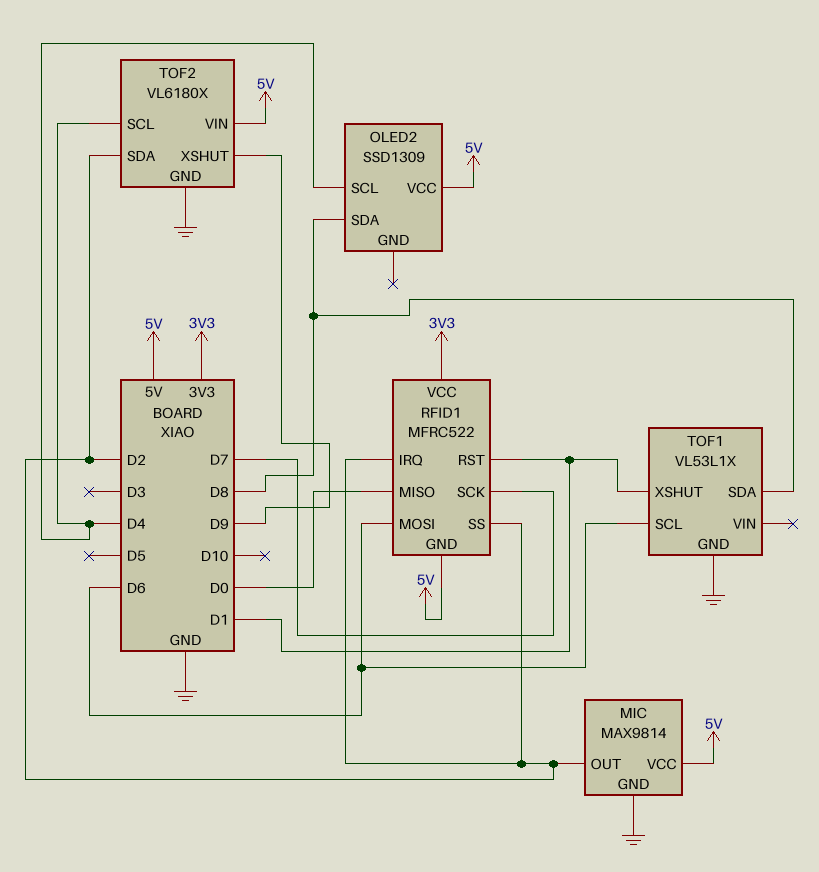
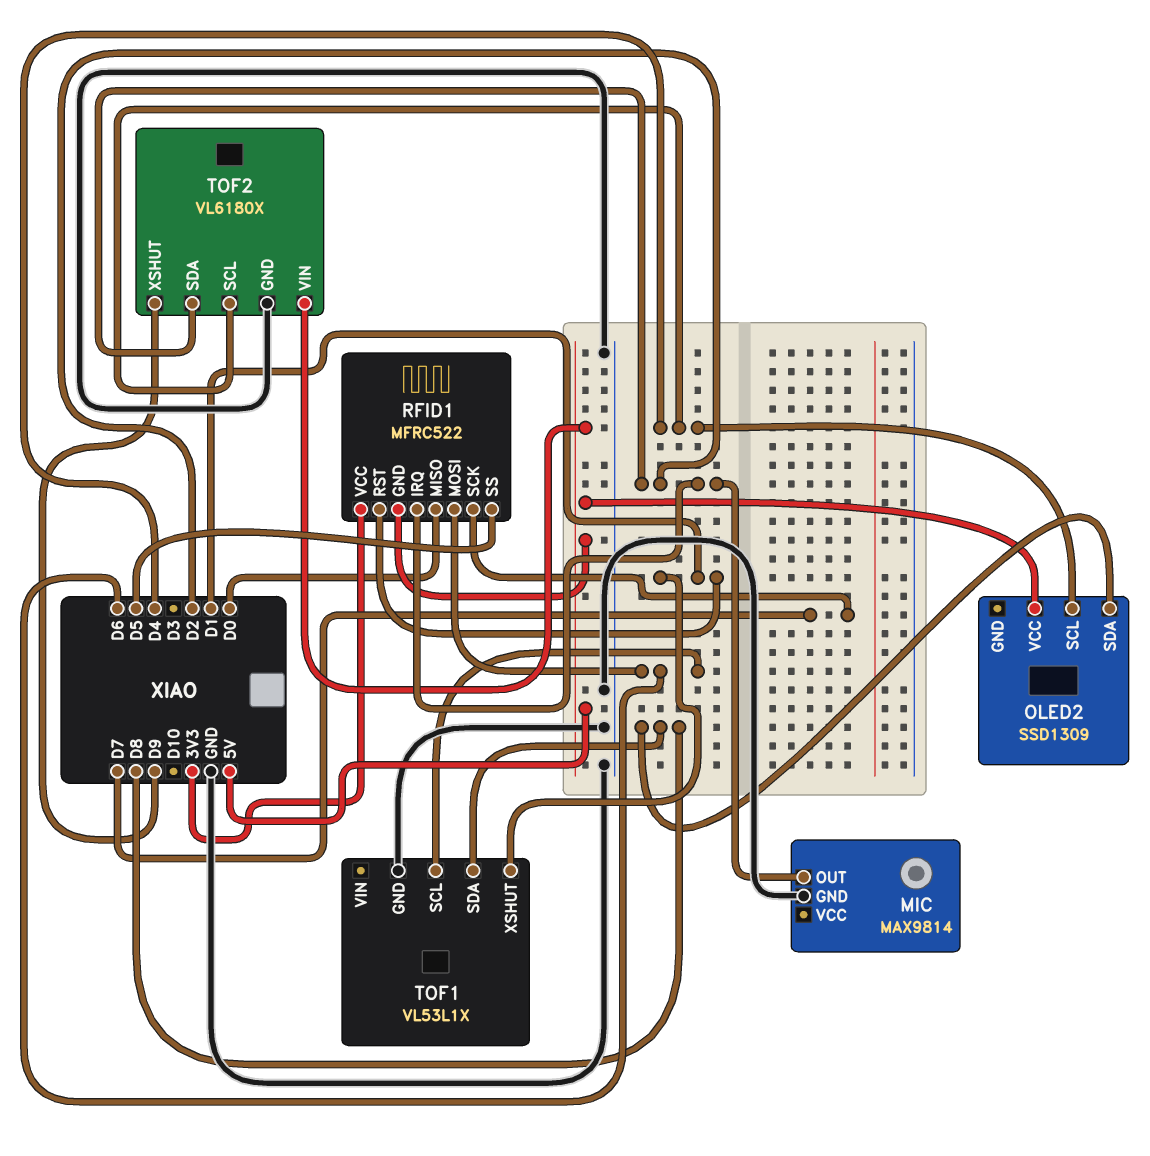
MIC pin VCC: 5V -> none
RFID1 pin SS: D2 -> D5

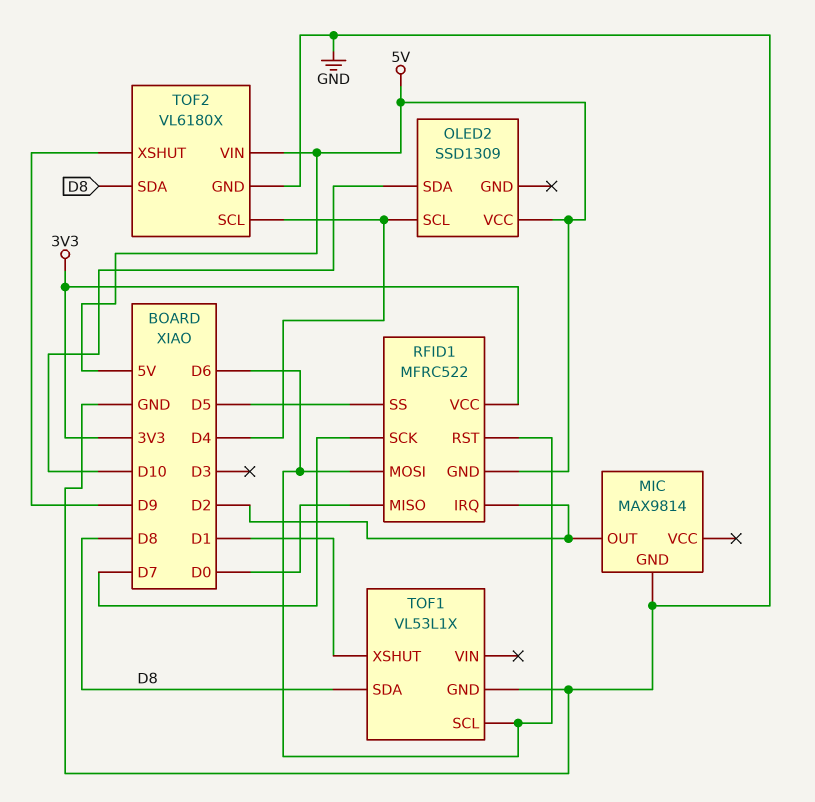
OLED2 pin SDA: D8 -> D10
RFID1 pin RST: D1 -> D6
TOF2 pin SDA: D2 -> D8

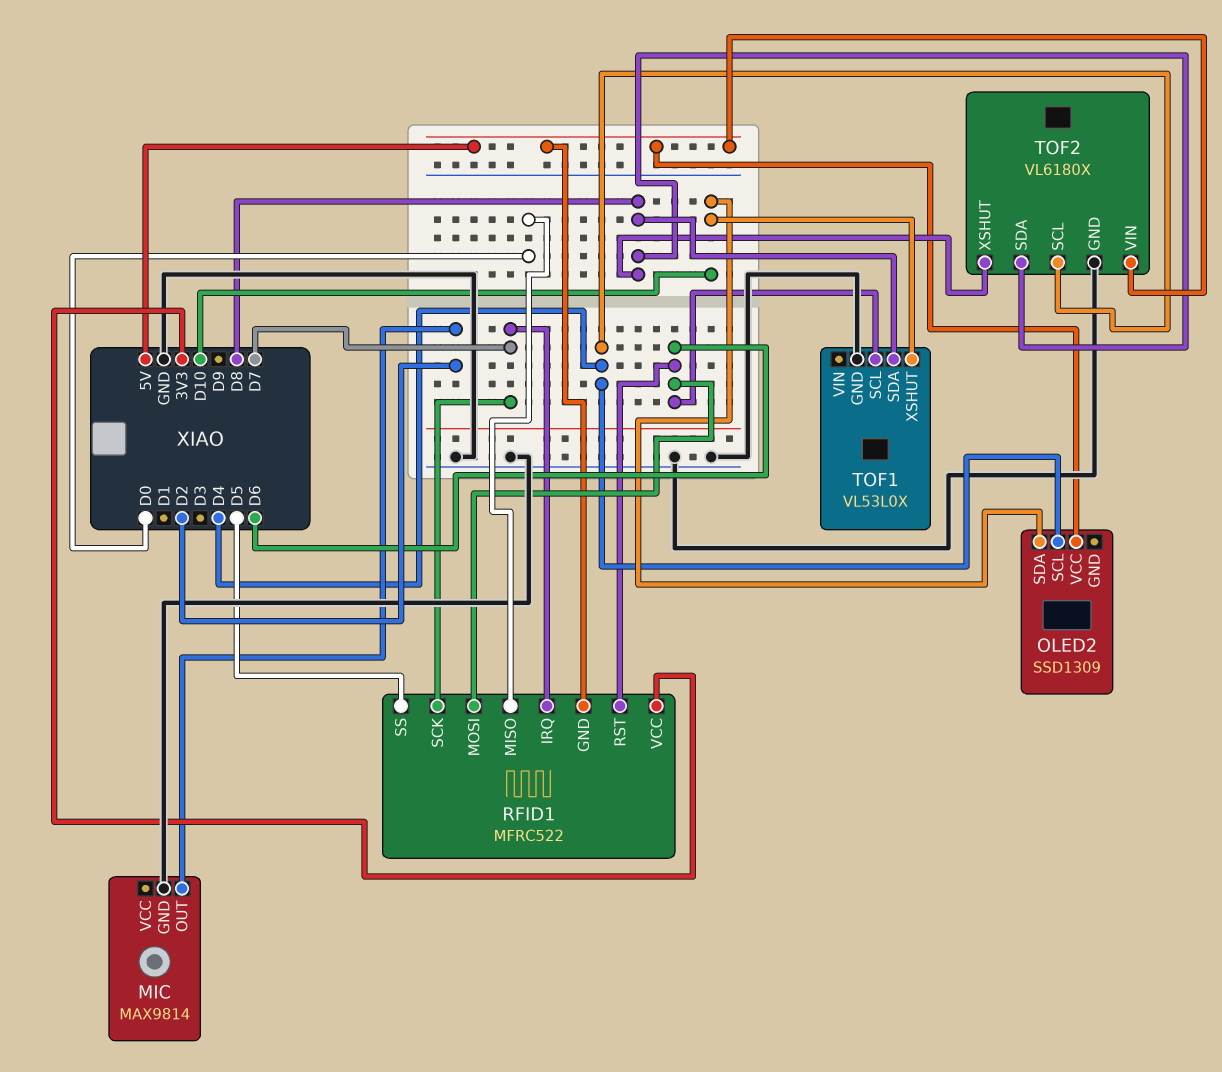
RFID1 pin IRQ: D2 -> D7
TOF1: VL53L1X -> VL53L0X
TOF1 pin XSHUT: D1 -> D10
TOF2 pin XSHUT: D9 -> D8

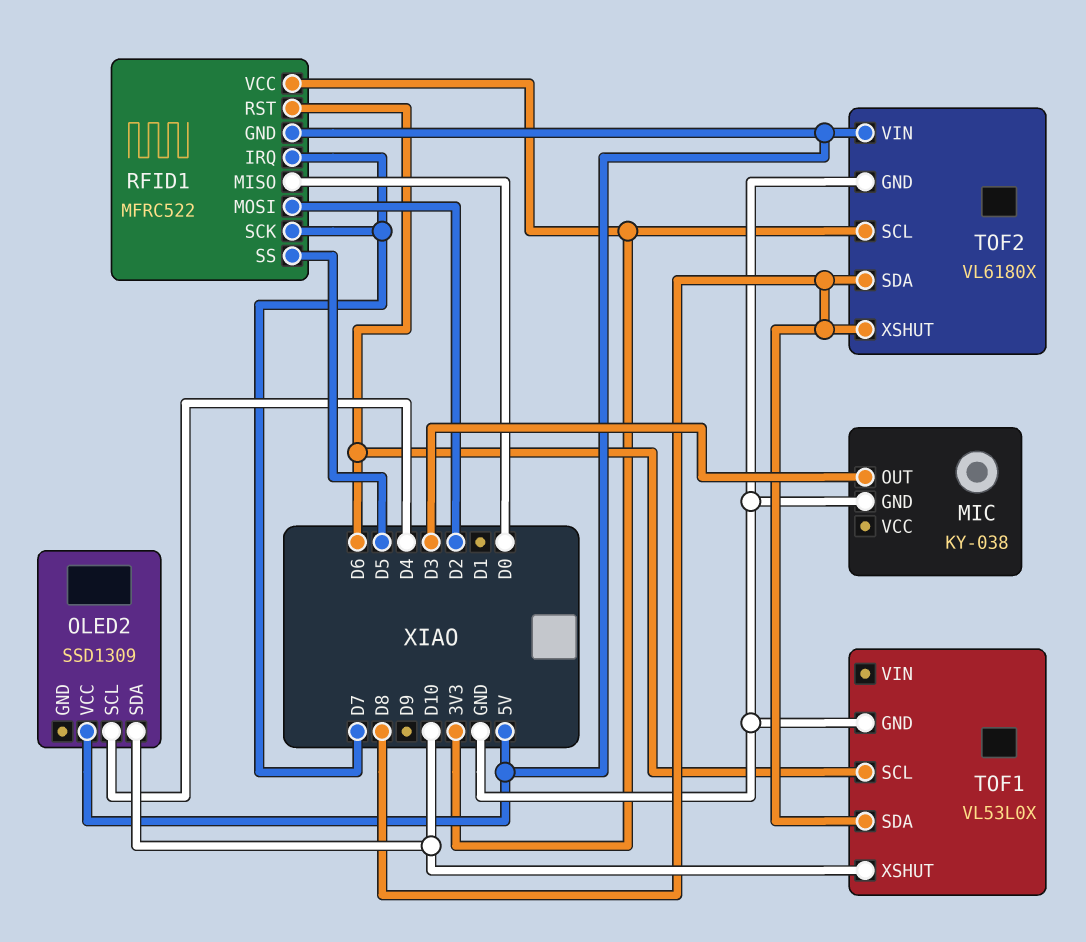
MIC: MAX9814 -> KY-038
MIC pin OUT: D2 -> D3
RFID1 pin MOSI: D6 -> D2
TOF2 pin SCL: D4 -> 3V3

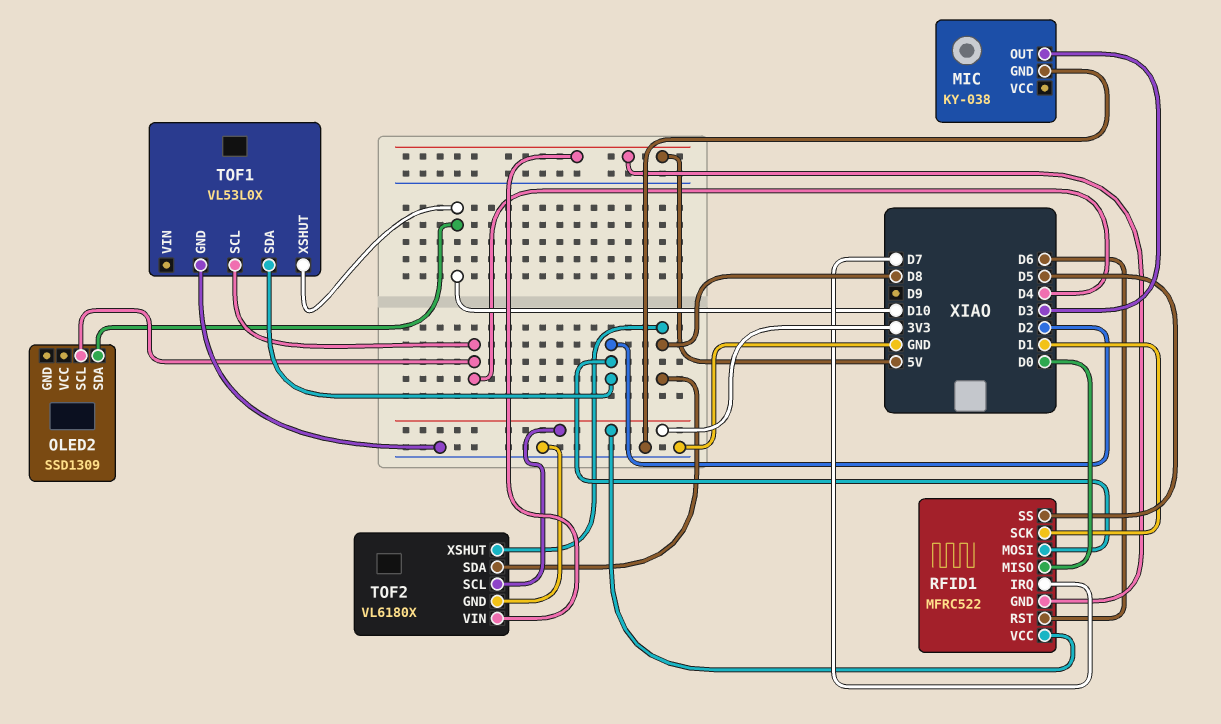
OLED2 pin VCC: 5V -> none
RFID1 pin SCK: D7 -> D1
TOF1 pin SCL: D6 -> D4
TOF1 pin SDA: D8 -> D2

